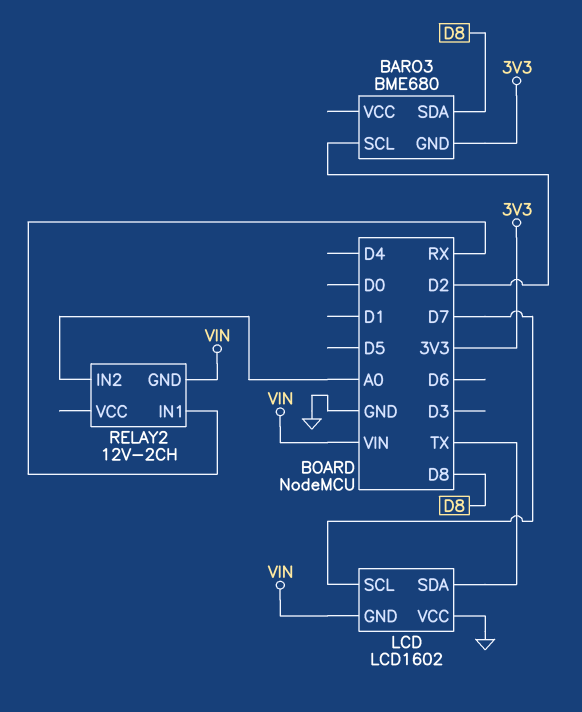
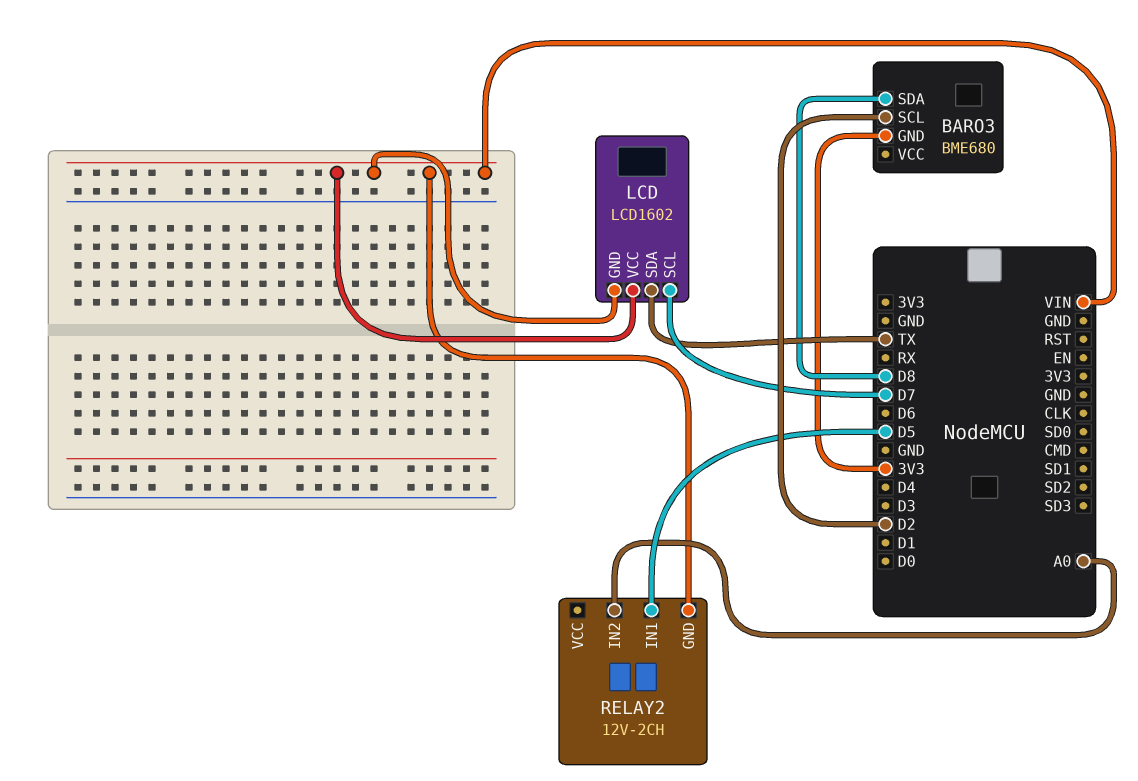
LCD pin VCC: GND -> VIN
RELAY2 pin IN1: RX -> D5

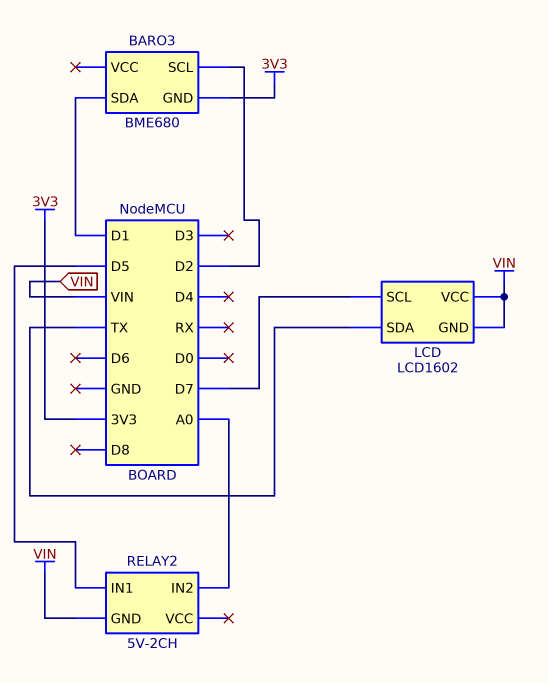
BARO3 pin SDA: D8 -> D1
RELAY2: 12V-2CH -> 5V-2CH

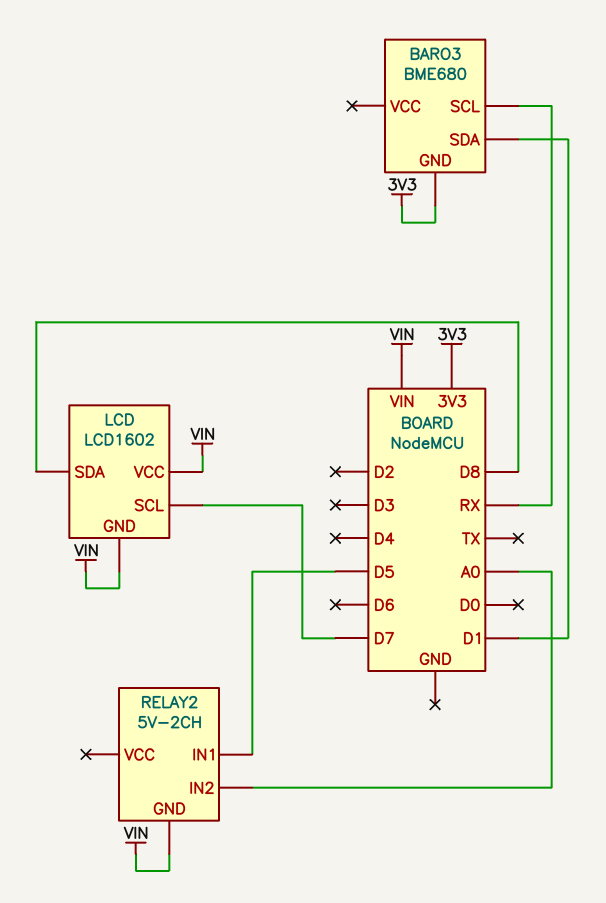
BARO3 pin SCL: D2 -> RX
LCD pin SDA: TX -> D8

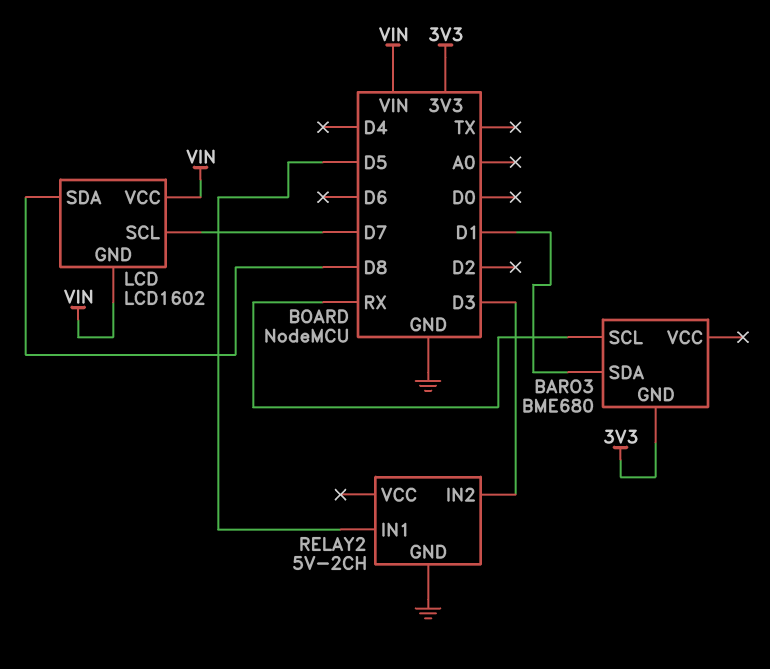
RELAY2 pin GND: VIN -> GND
RELAY2 pin IN2: A0 -> D3

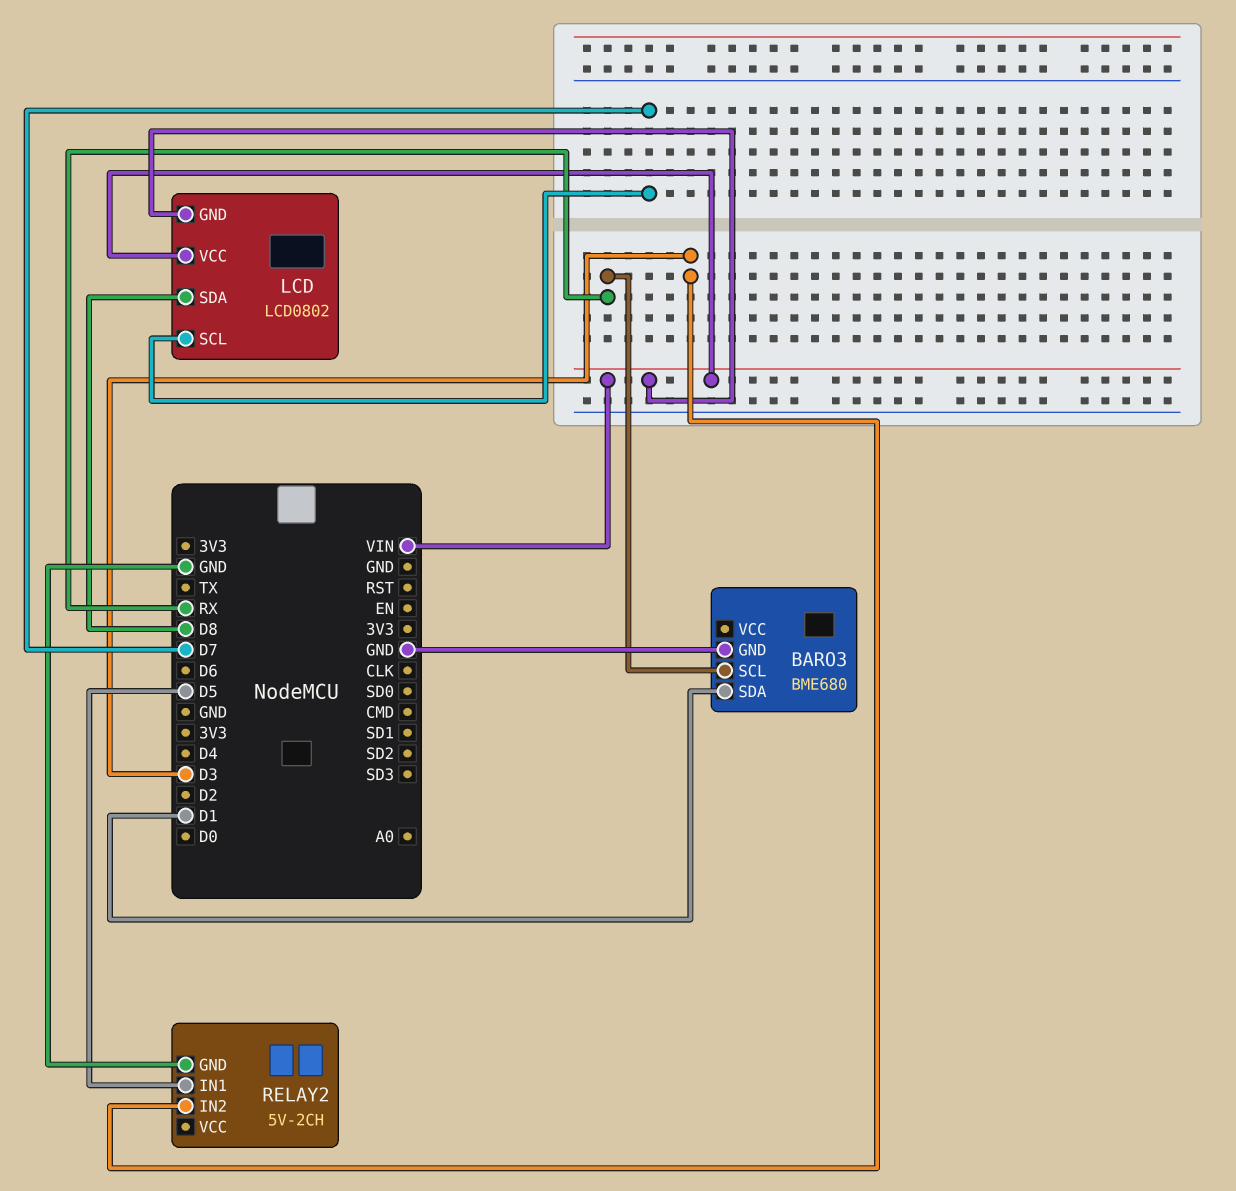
BARO3 pin GND: 3V3 -> GND
LCD: LCD1602 -> LCD0802

